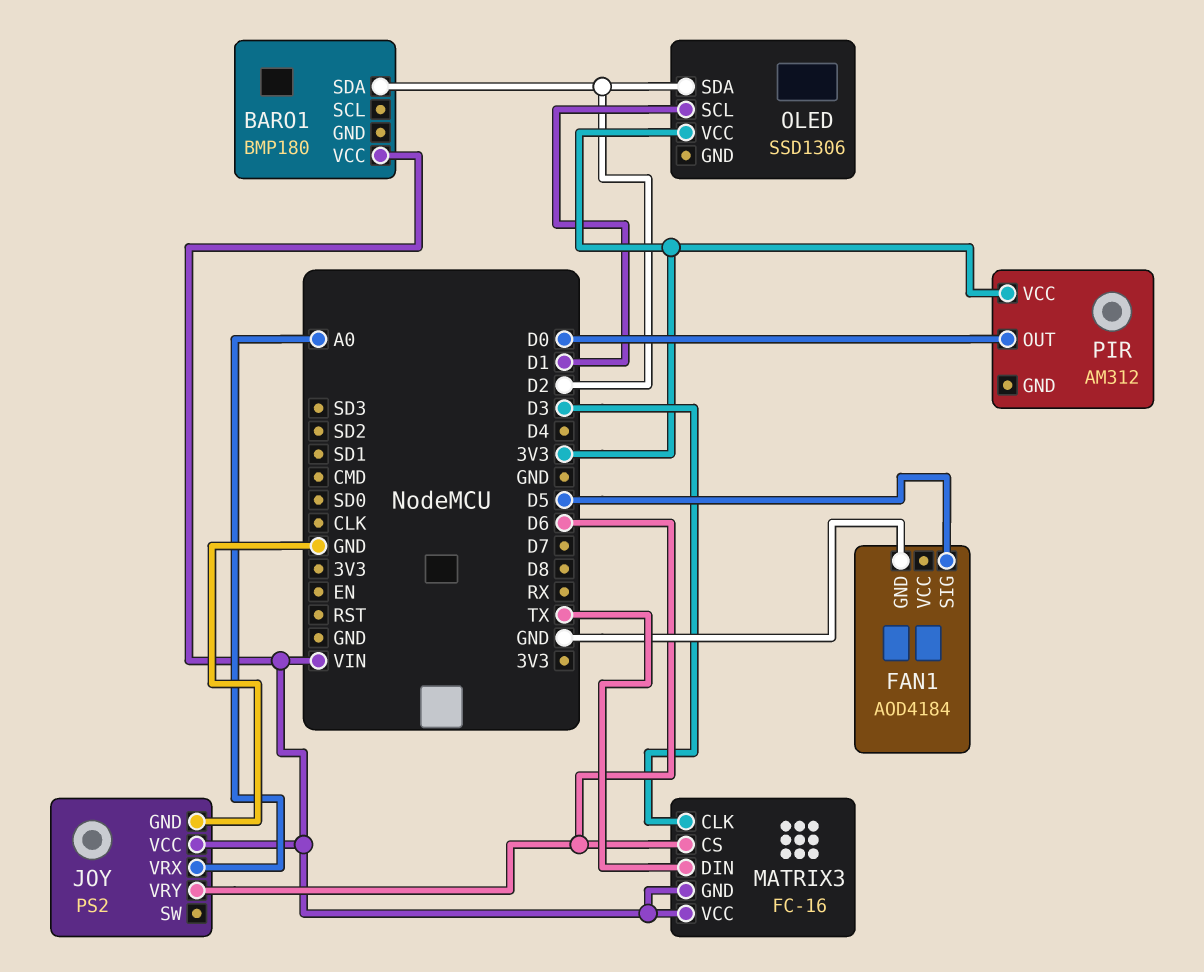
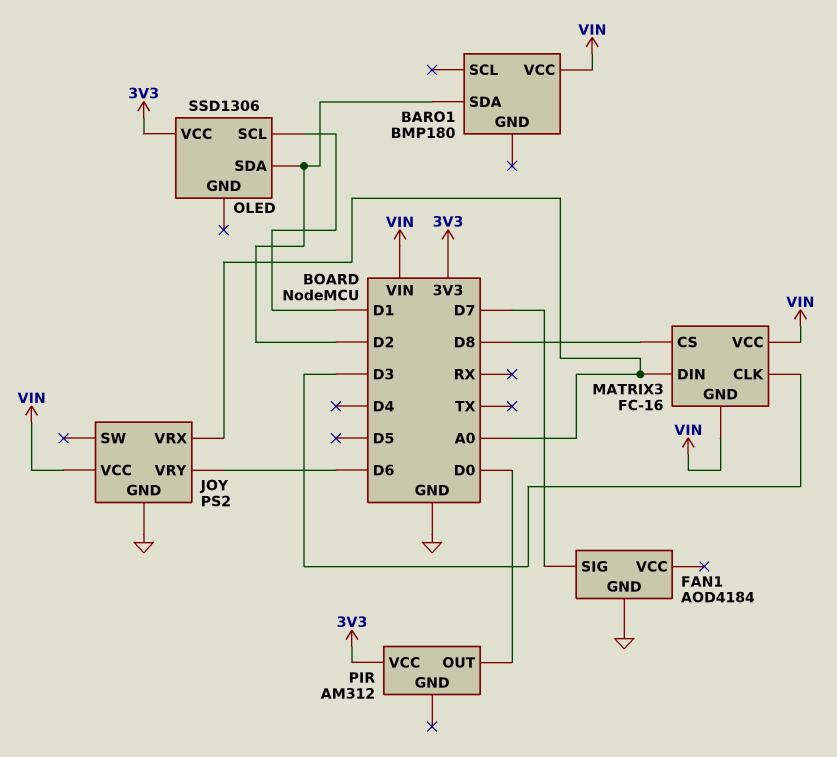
FAN1 pin SIG: D5 -> D7
MATRIX3 pin CS: D6 -> D8
MATRIX3 pin DIN: TX -> A0

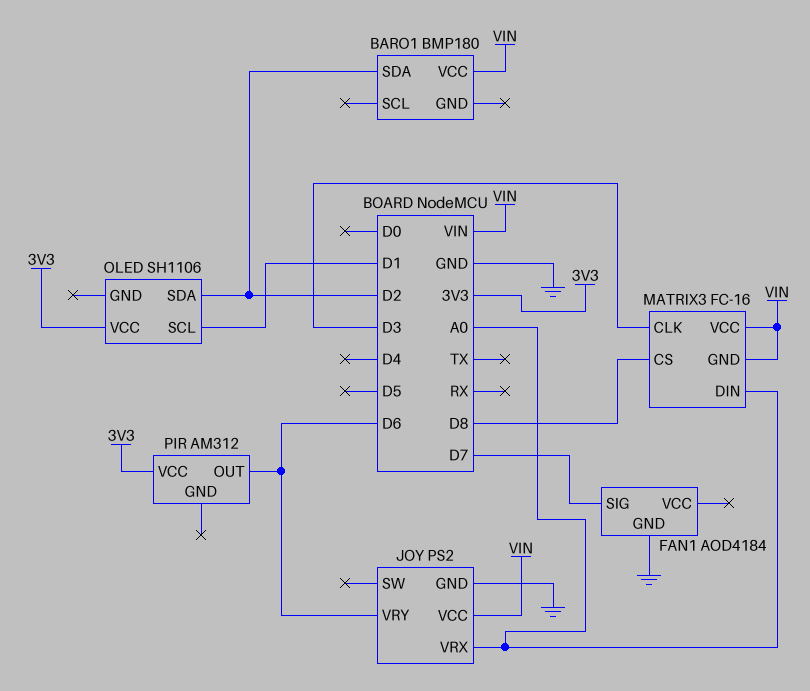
OLED: SSD1306 -> SH1106
PIR pin OUT: D0 -> D6

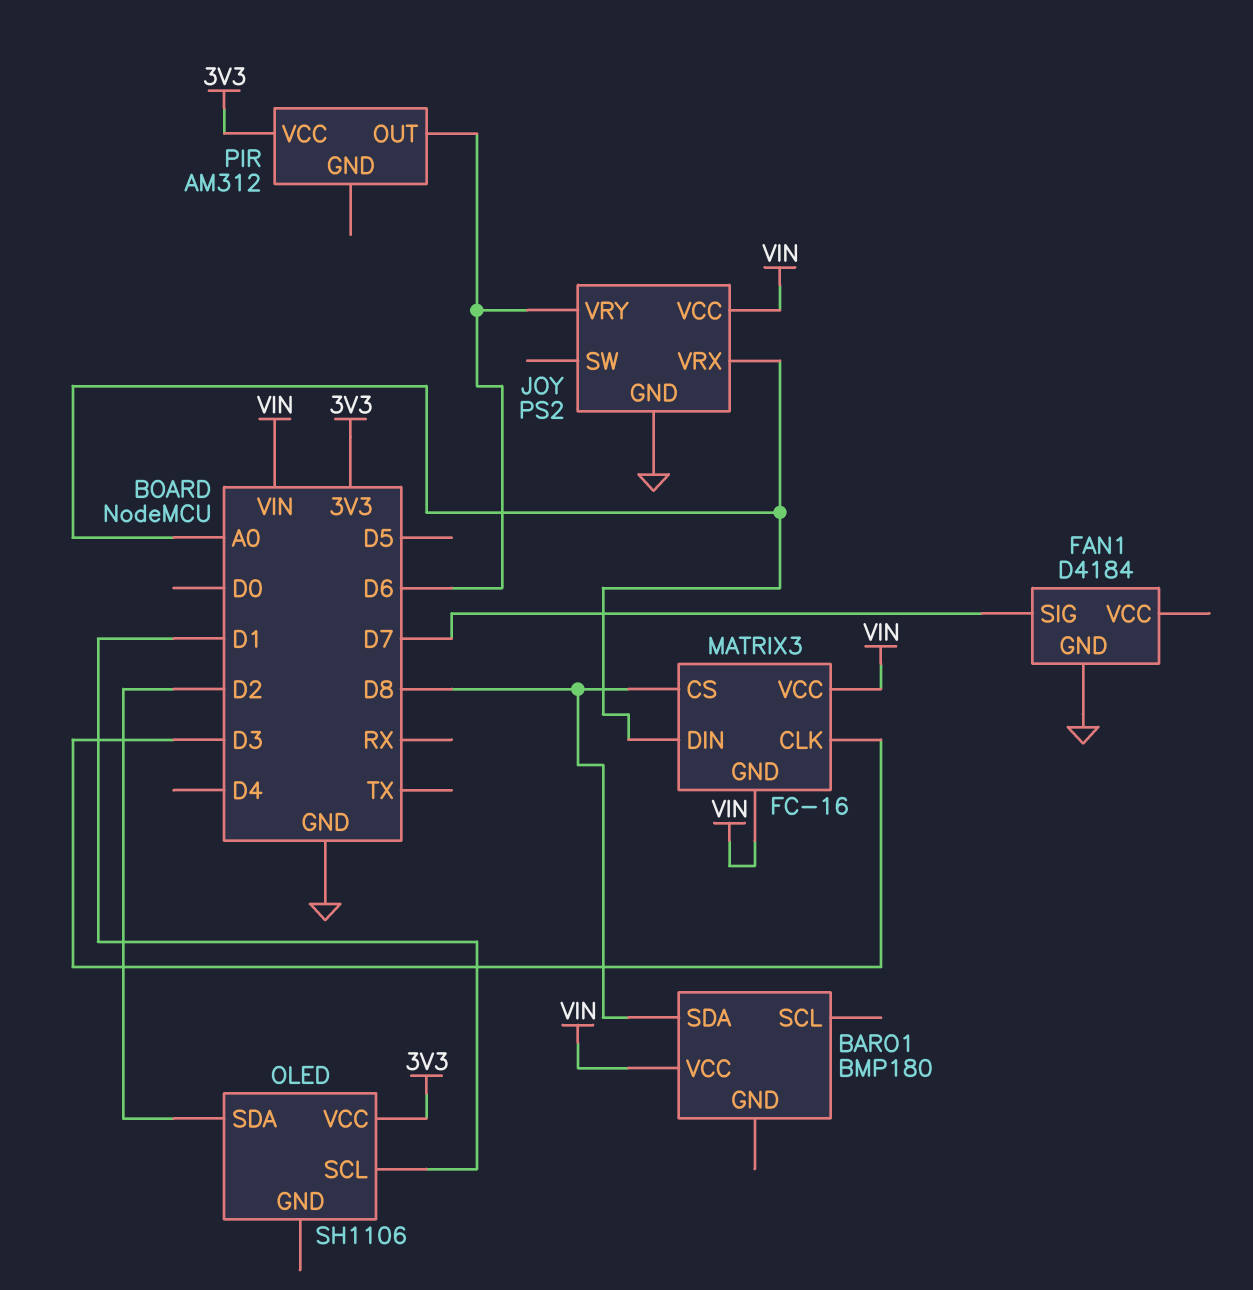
BARO1 pin SDA: D2 -> D8
FAN1: AOD4184 -> D4184

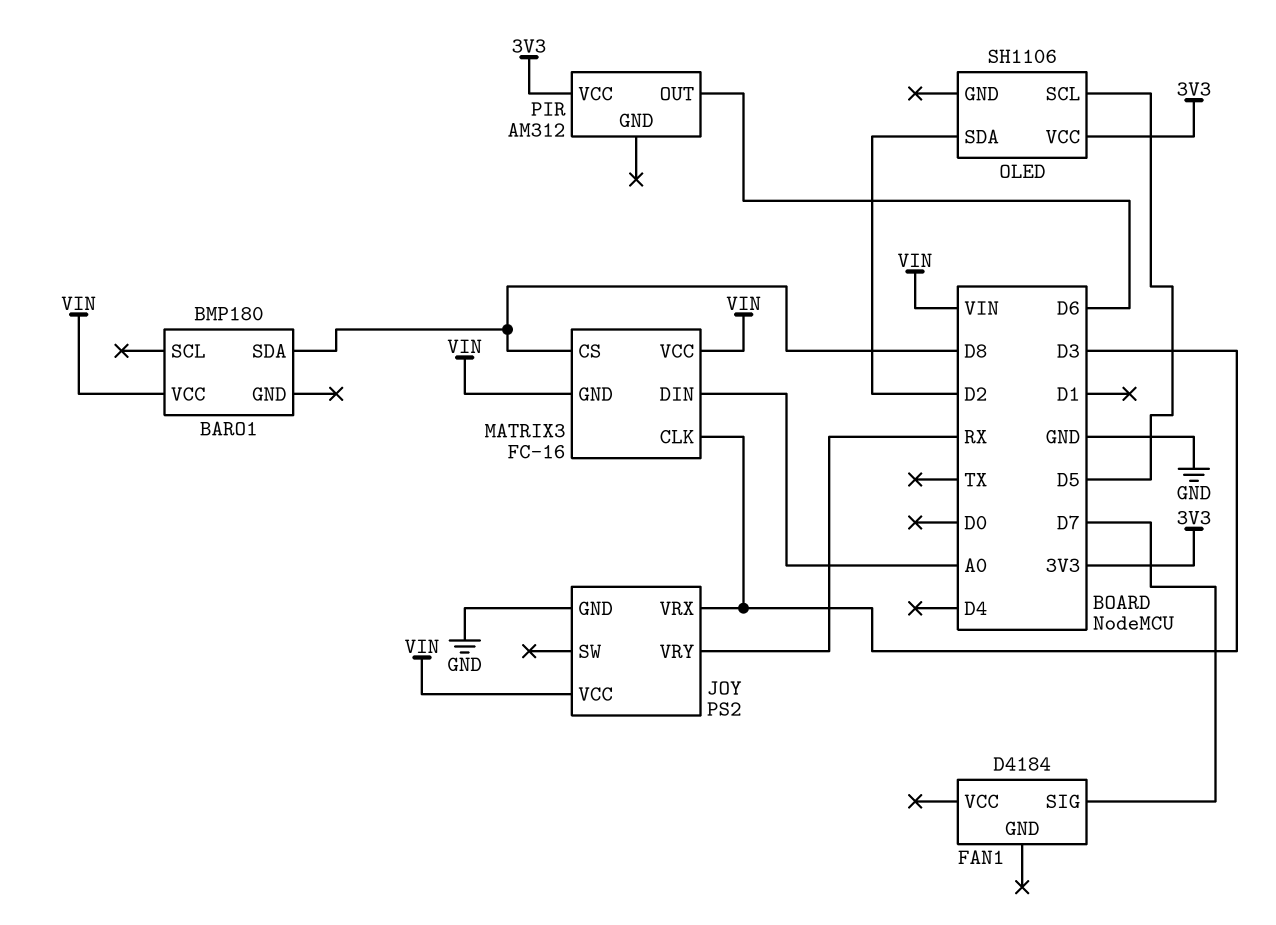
FAN1 pin GND: GND -> none
JOY pin VRX: A0 -> D3
JOY pin VRY: D6 -> RX
OLED pin SCL: D1 -> D5

